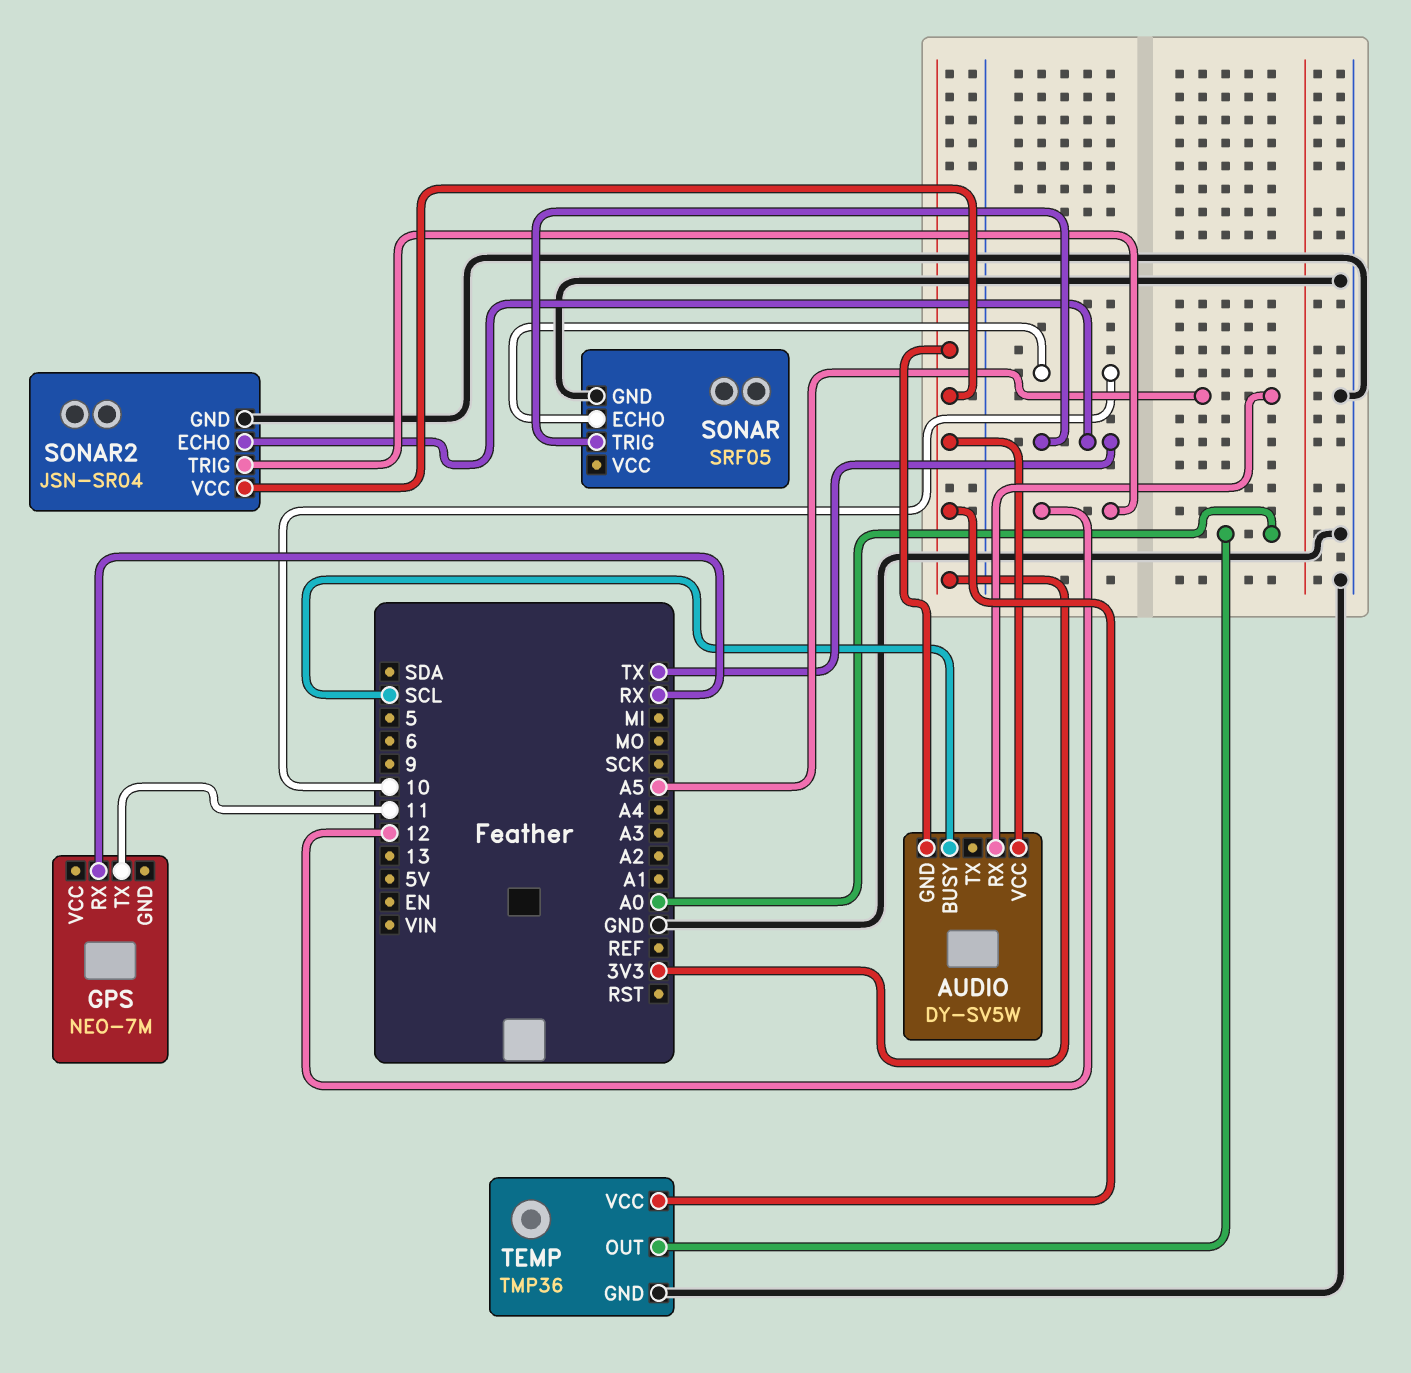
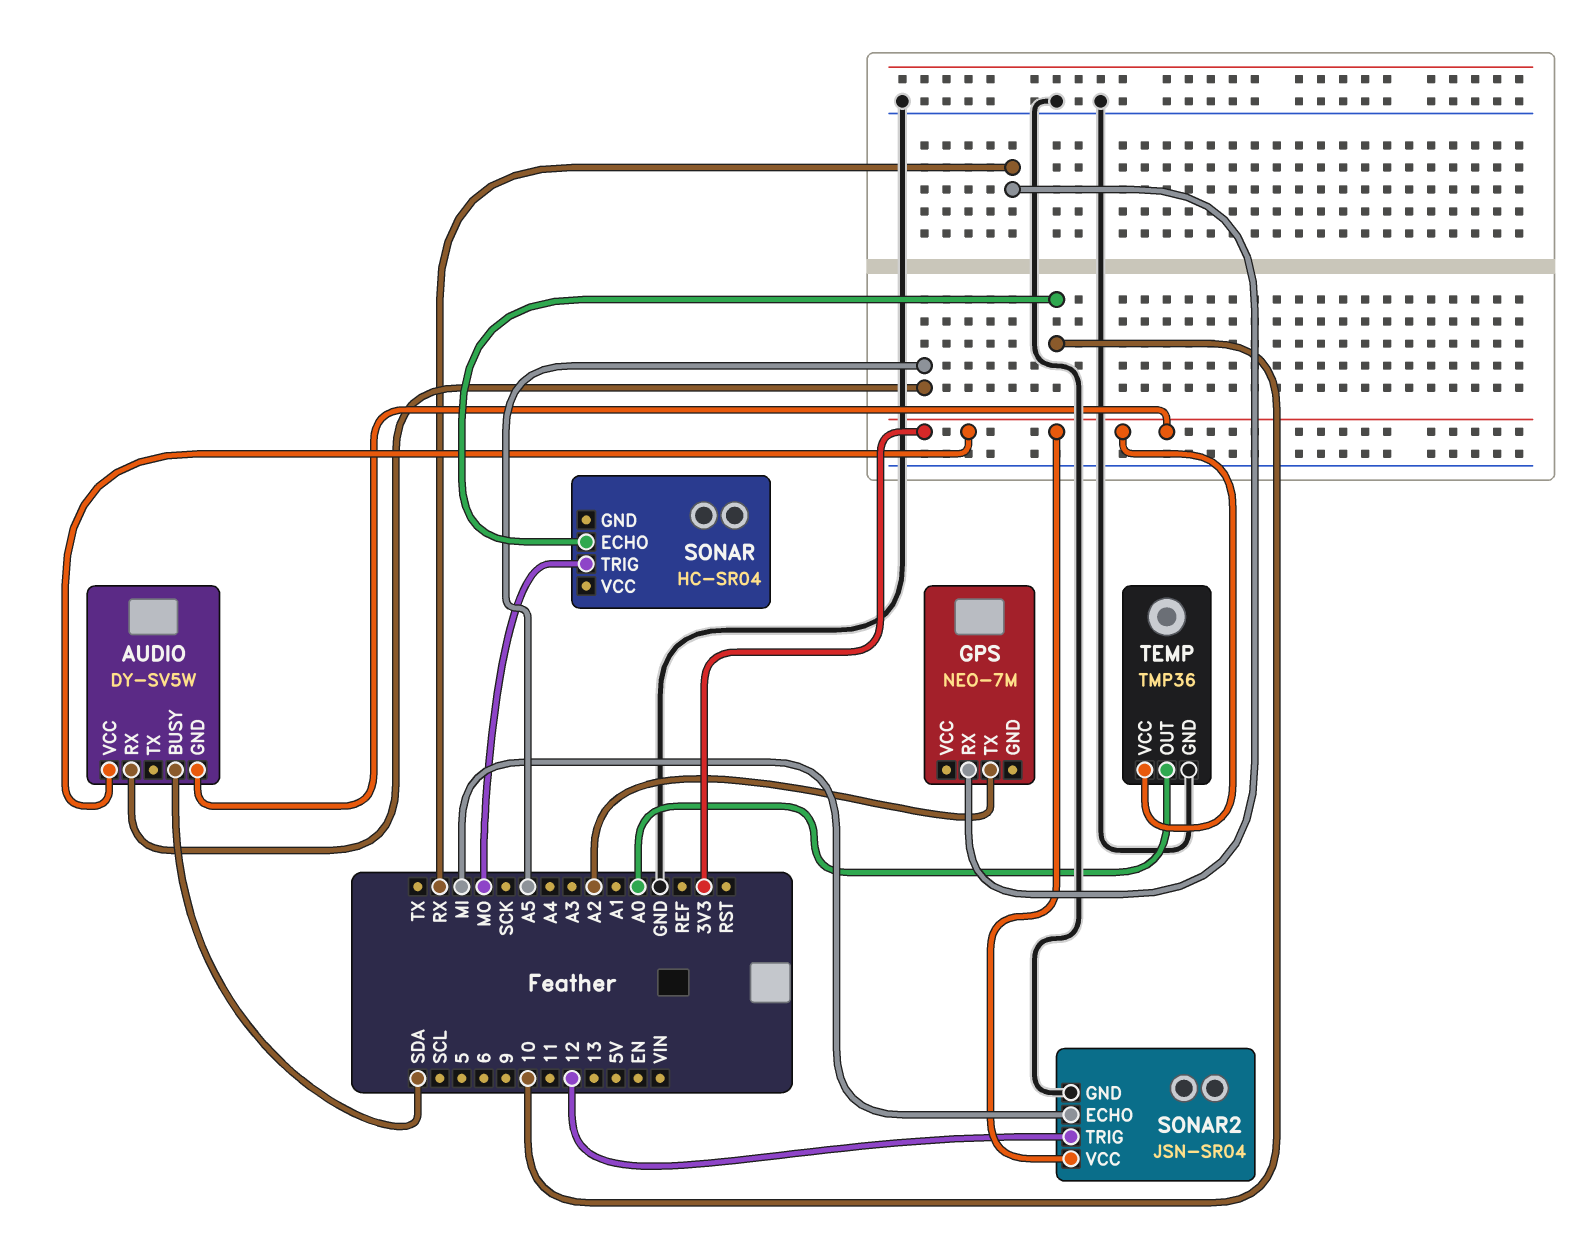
AUDIO pin BUSY: SCL -> SDA
GPS pin TX: 11 -> A2
SONAR: SRF05 -> HC-SR04
SONAR pin GND: GND -> none
SONAR pin TRIG: TX -> MO
SONAR2 pin ECHO: TX -> MI

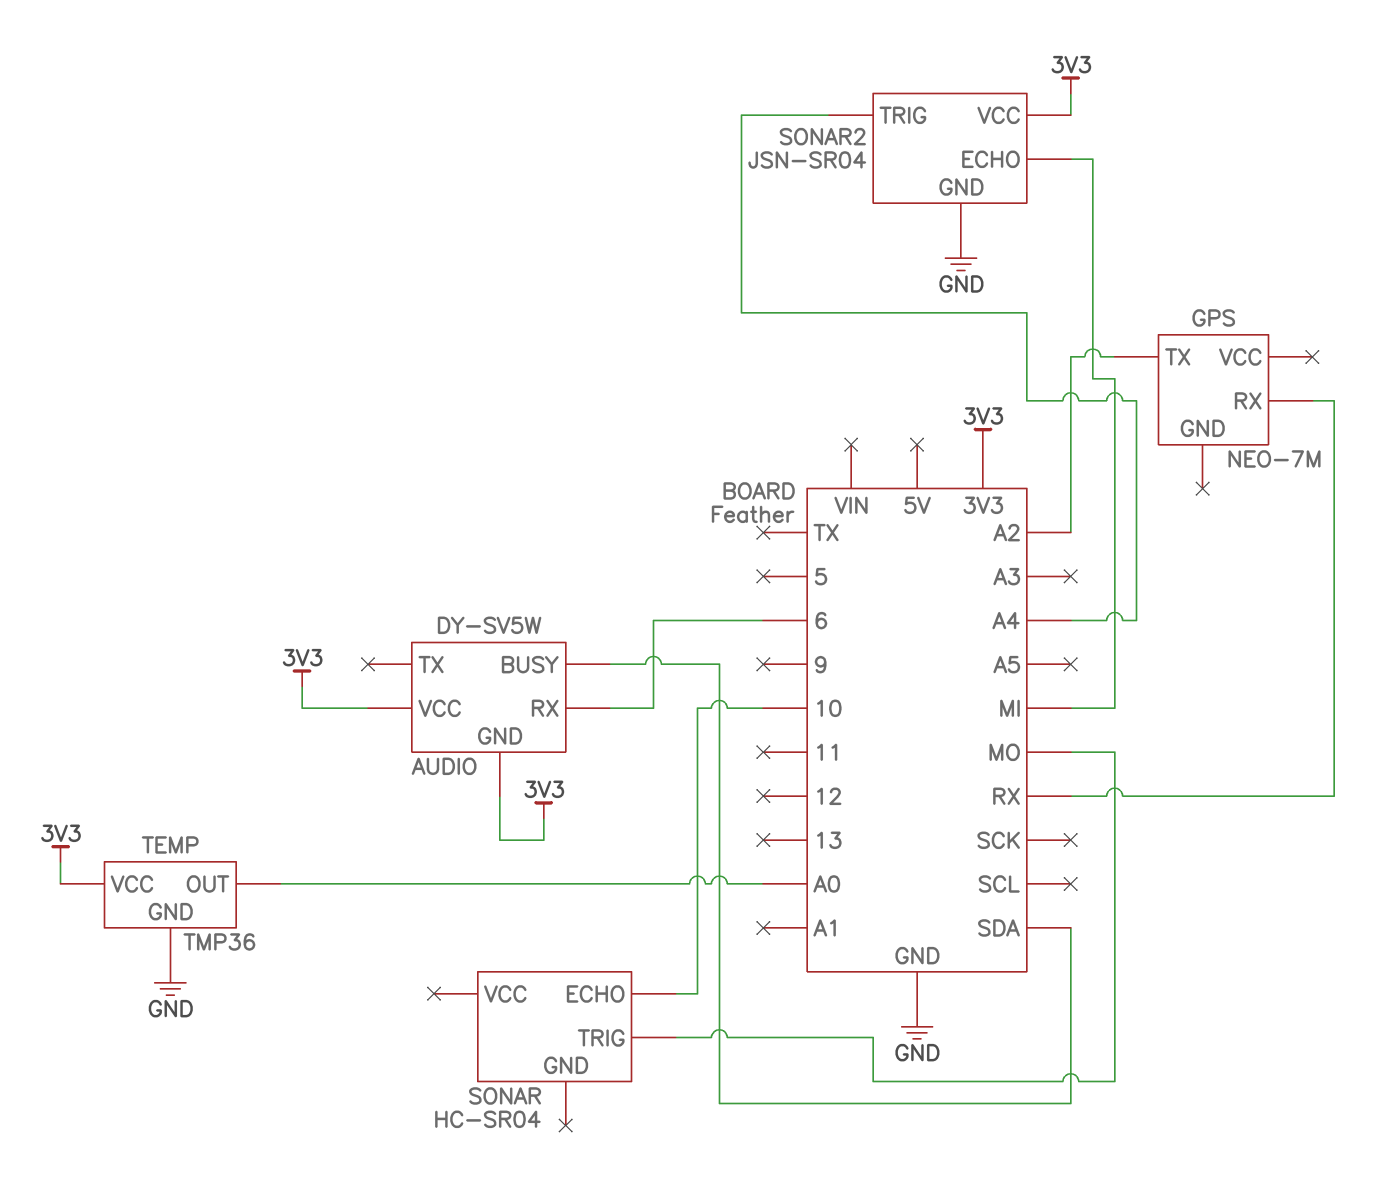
AUDIO pin RX: A5 -> 6
SONAR2 pin TRIG: 12 -> A4

